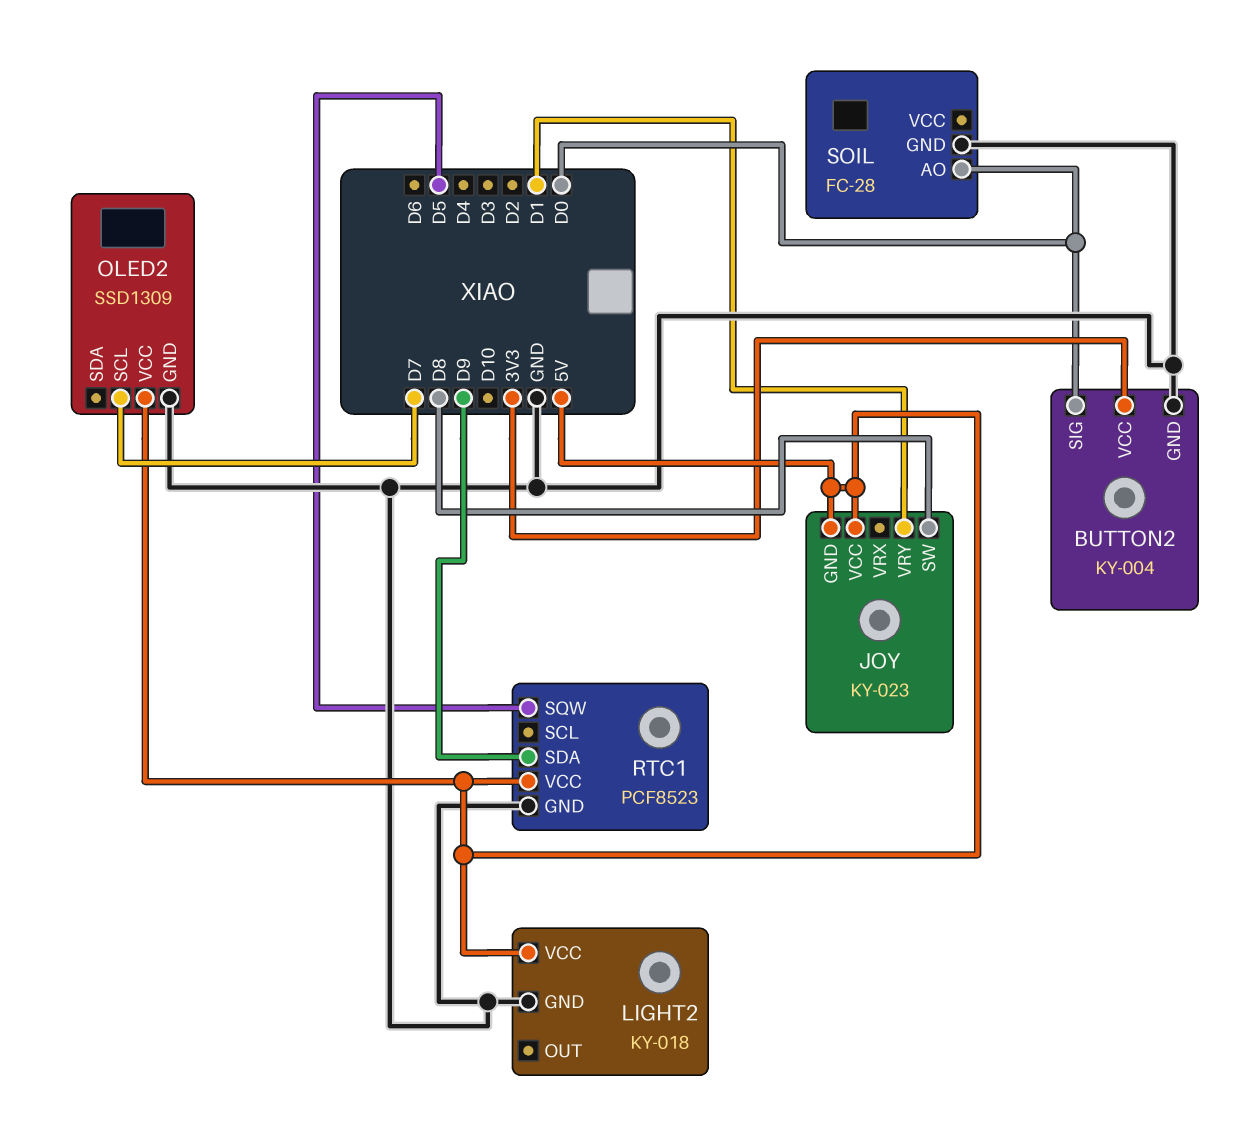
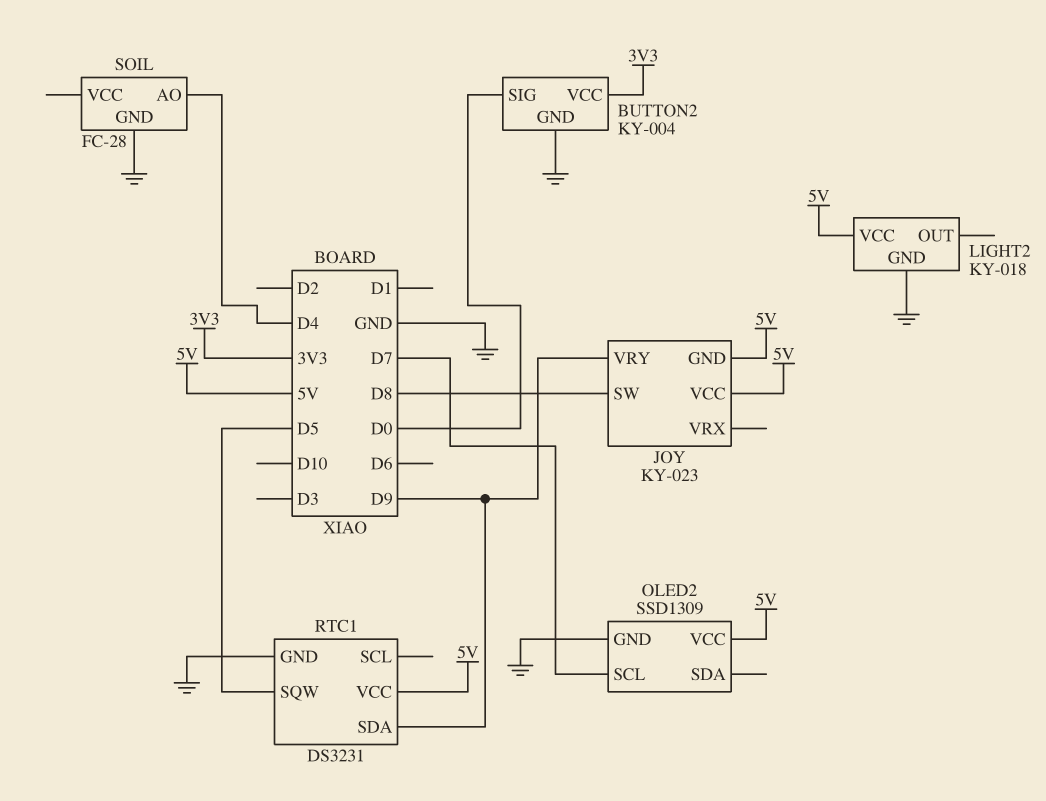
JOY pin VRY: D1 -> D9
RTC1: PCF8523 -> DS3231
SOIL pin AO: D0 -> D4

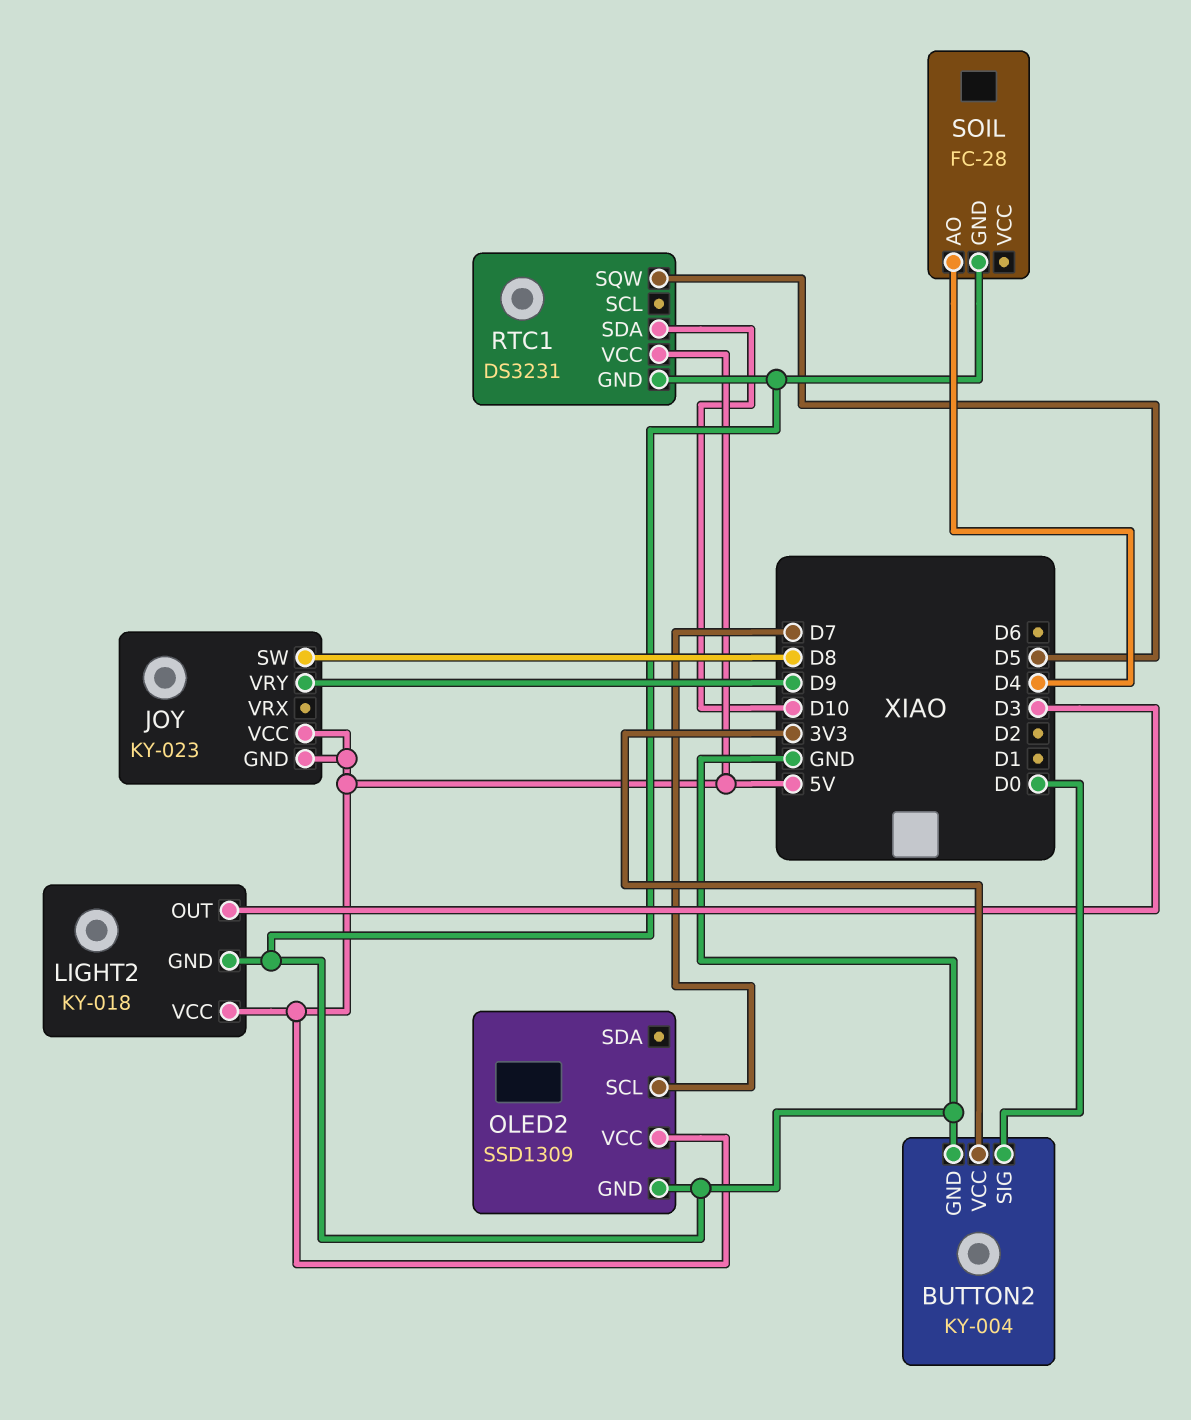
LIGHT2 pin OUT: none -> D3
RTC1 pin SDA: D9 -> D10

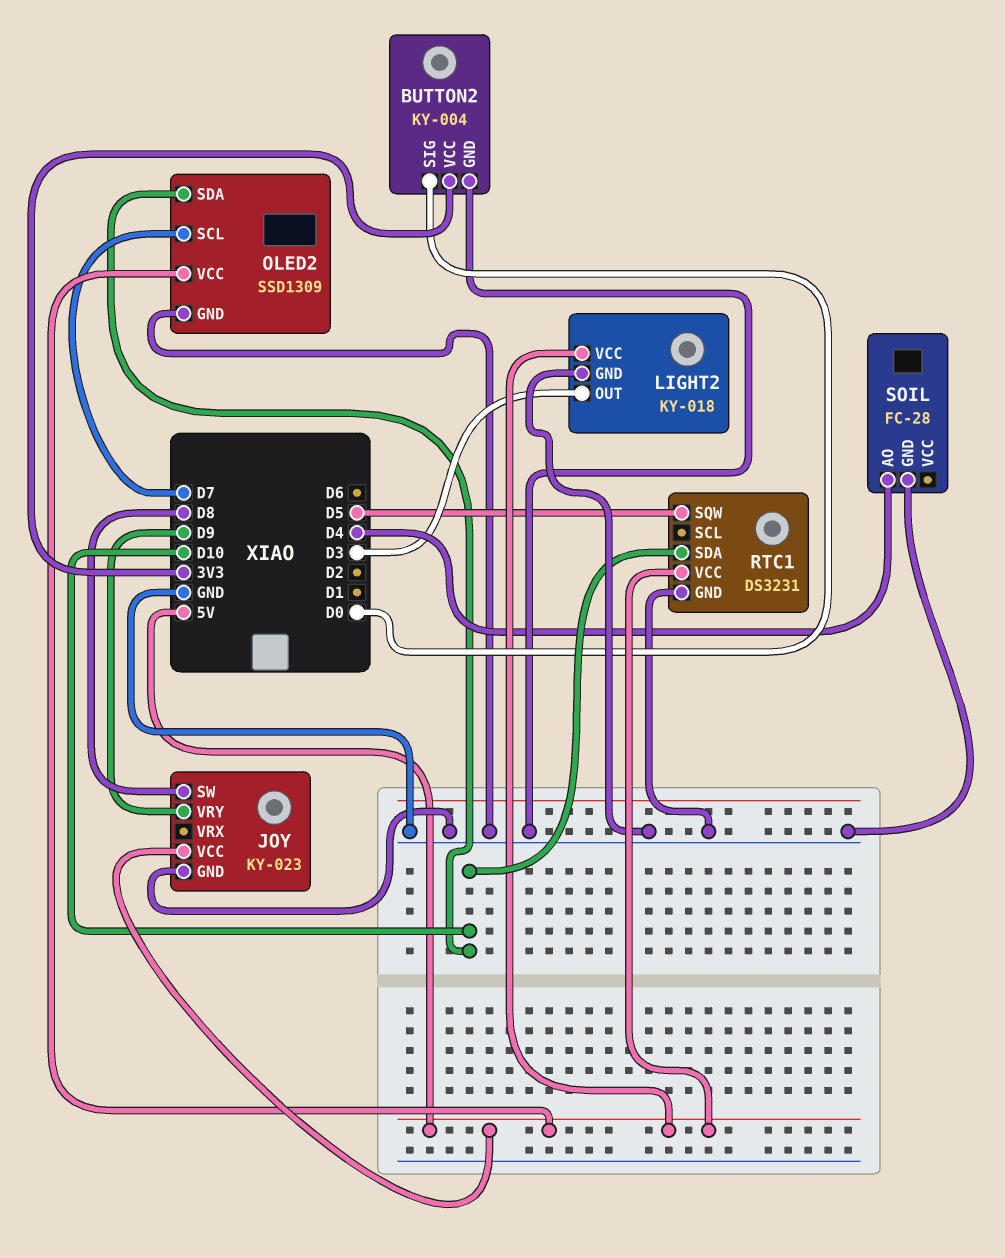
JOY pin GND: 5V -> GND
OLED2 pin SDA: none -> D10

